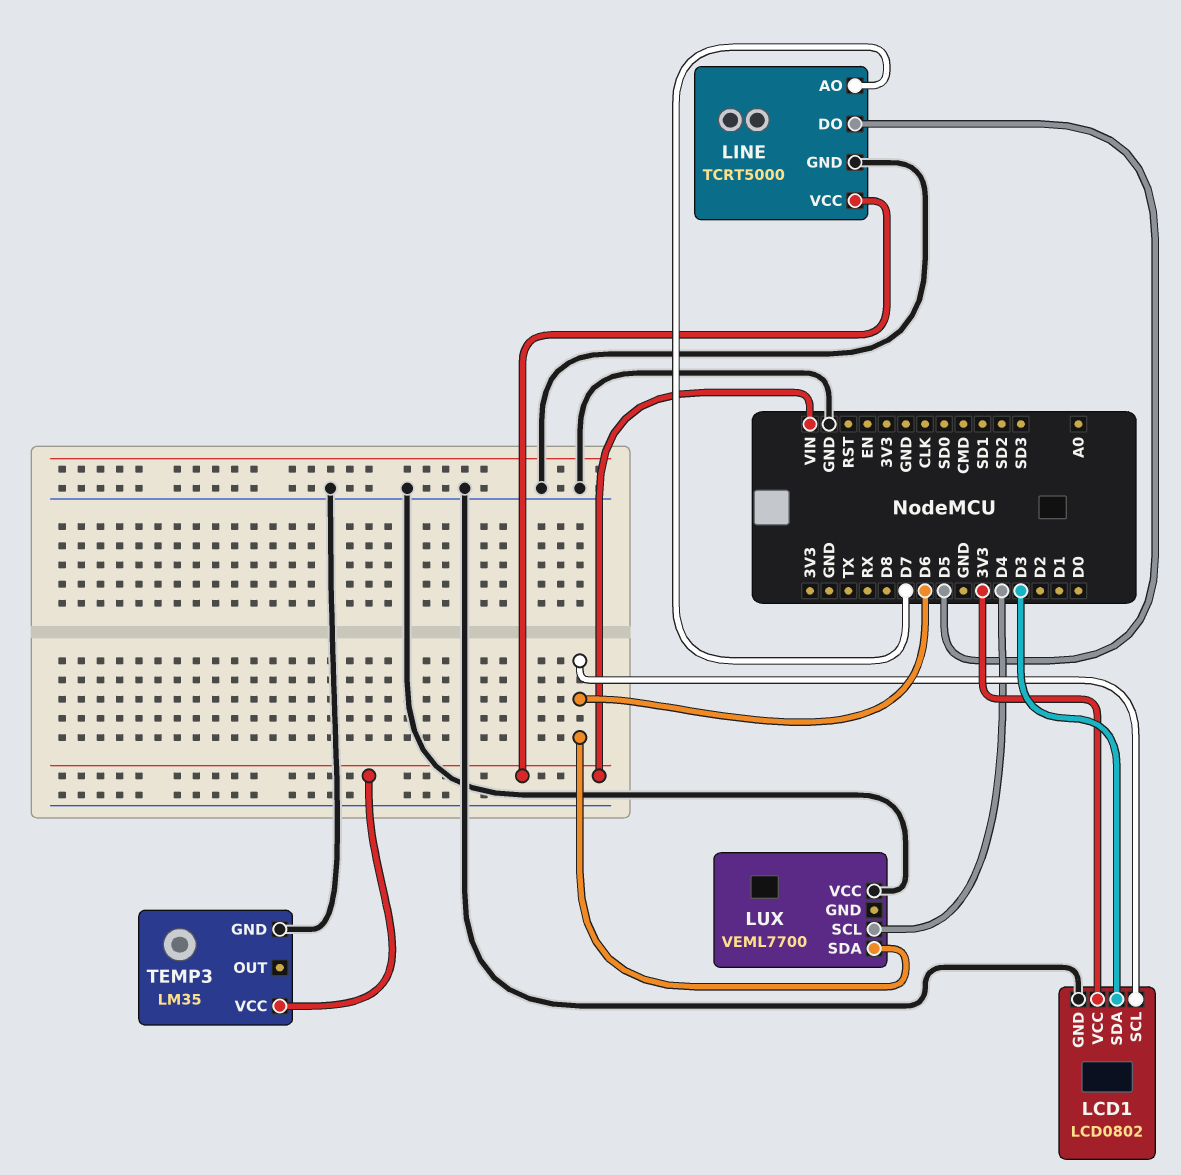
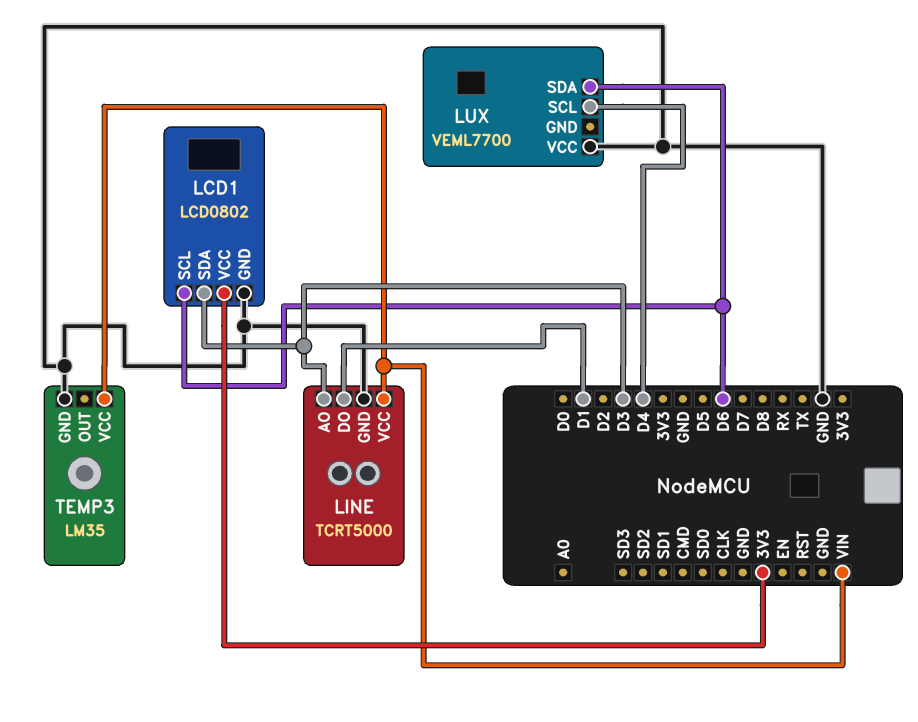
LINE pin AO: D7 -> D3
LINE pin DO: D5 -> D1

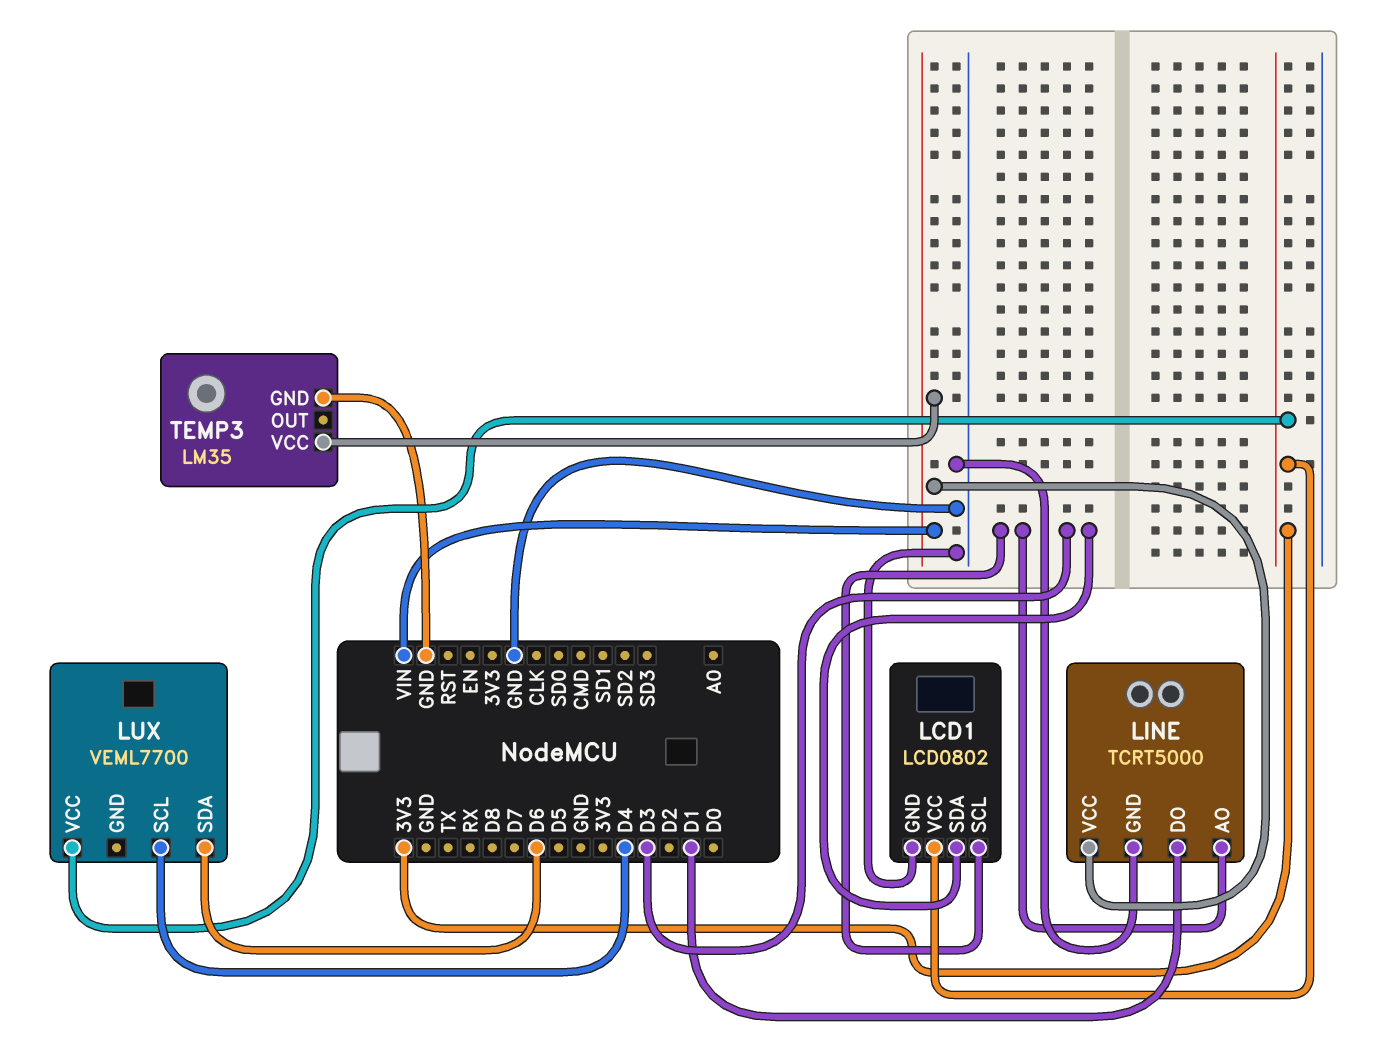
LCD1 pin SCL: D6 -> D3
LUX pin VCC: GND -> 3V3

